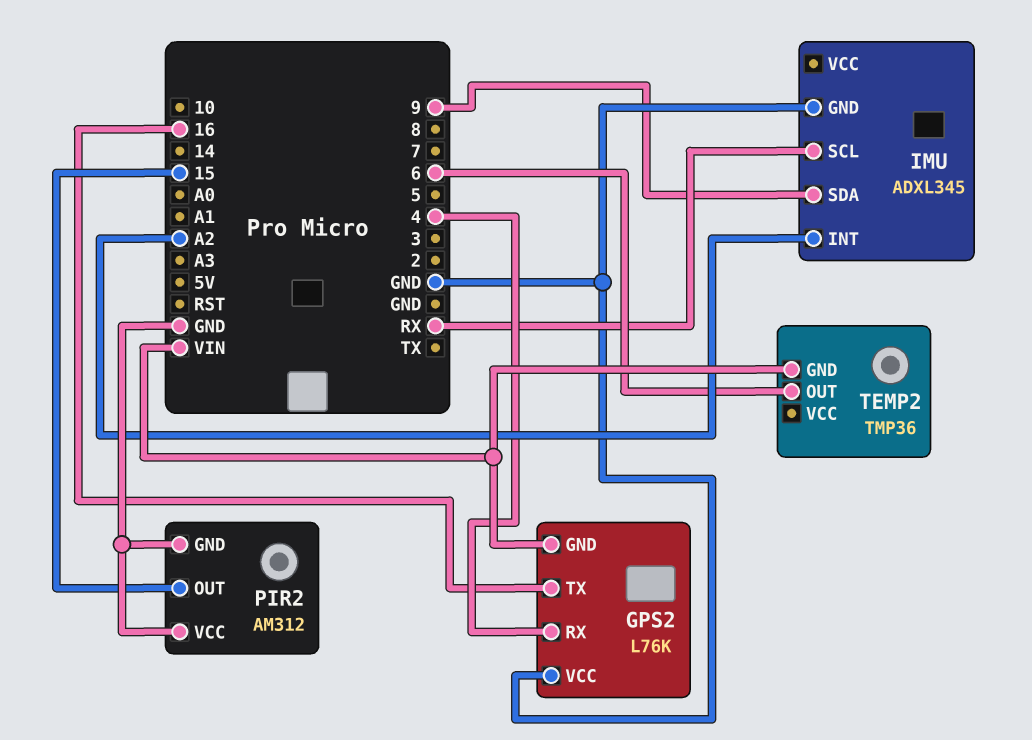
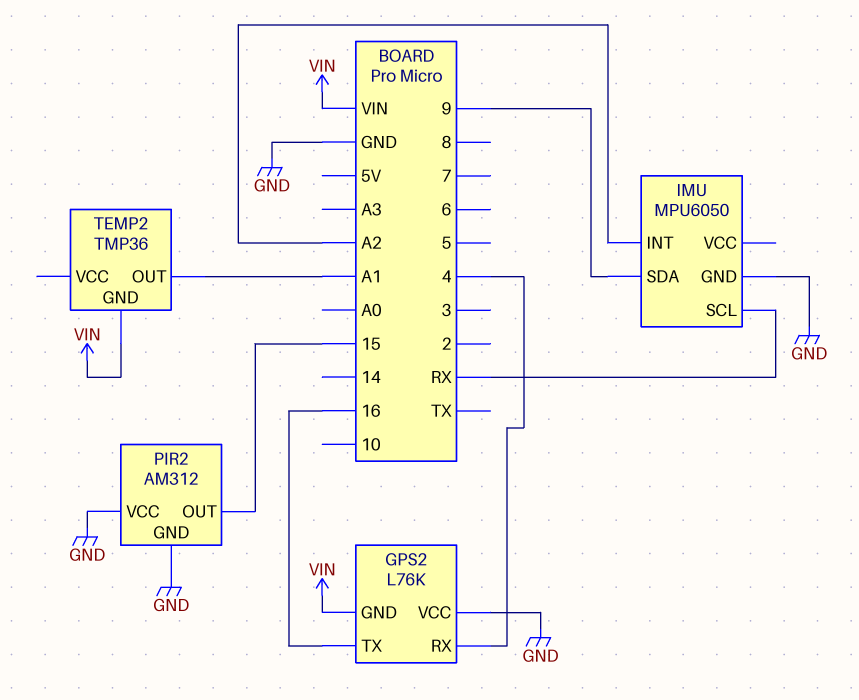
IMU: ADXL345 -> MPU6050
TEMP2 pin OUT: 6 -> A1

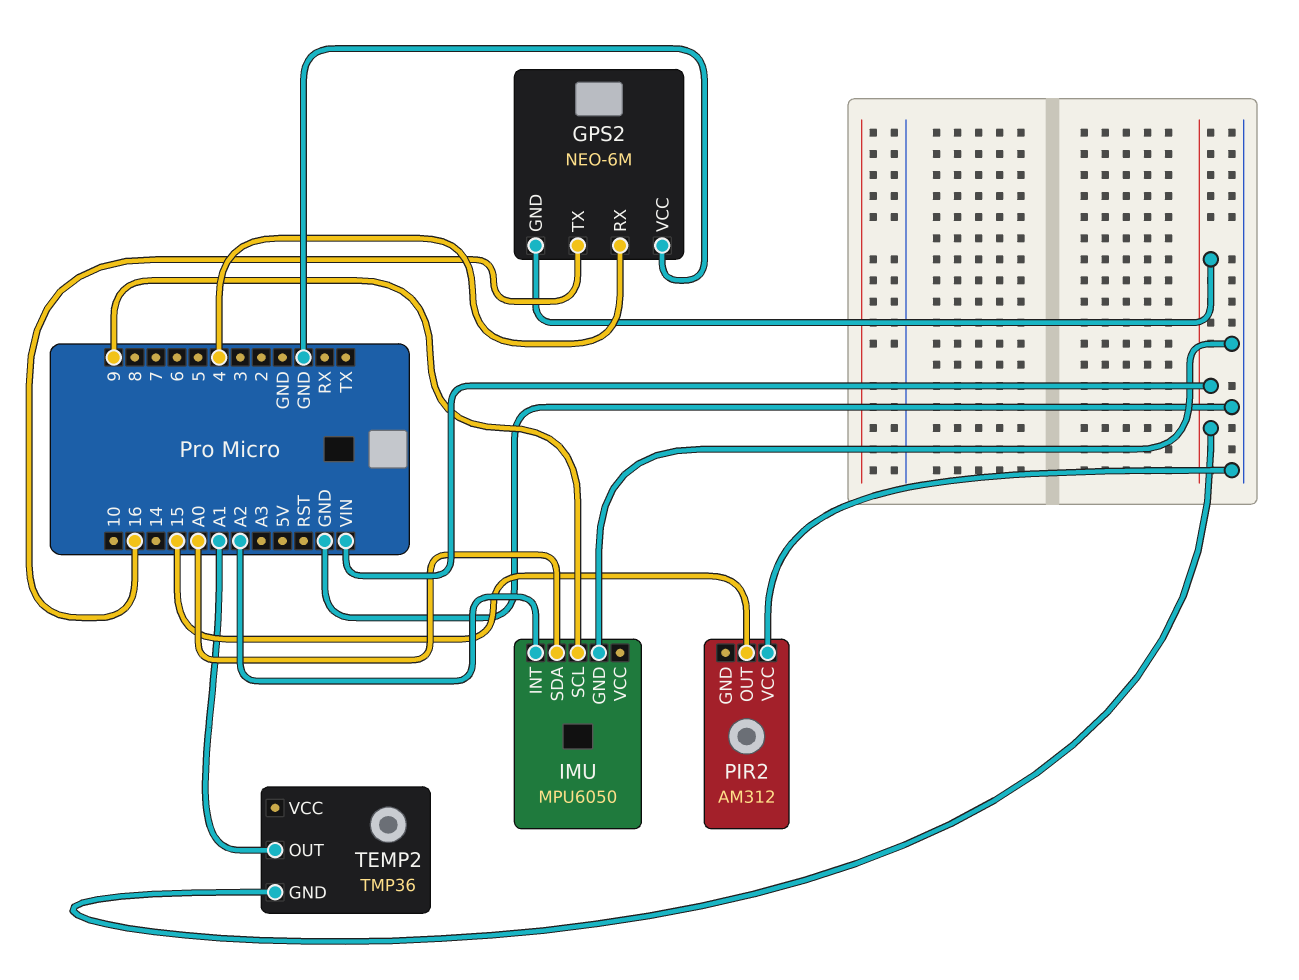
GPS2: L76K -> NEO-6M
IMU pin SCL: RX -> 9
IMU pin SDA: 9 -> A0
PIR2 pin GND: GND -> none

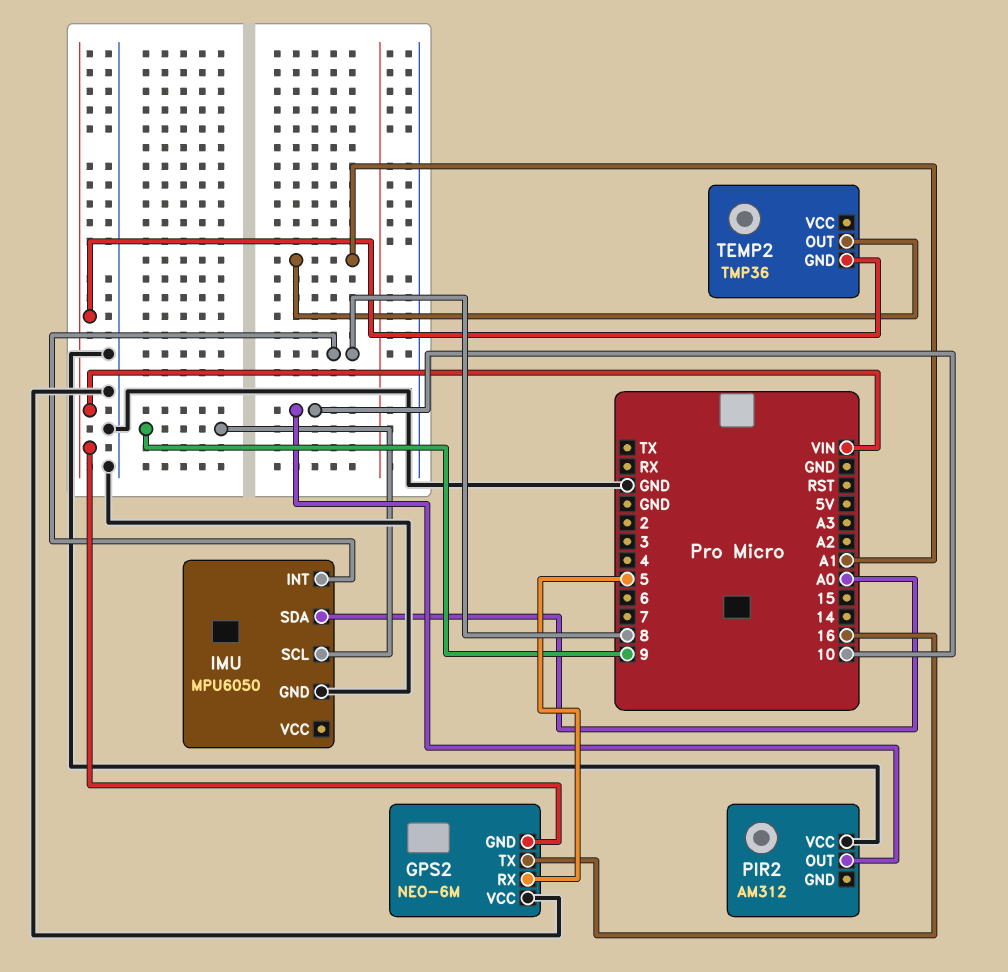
GPS2 pin RX: 4 -> 5
IMU pin INT: A2 -> 8
PIR2 pin OUT: 15 -> 10

